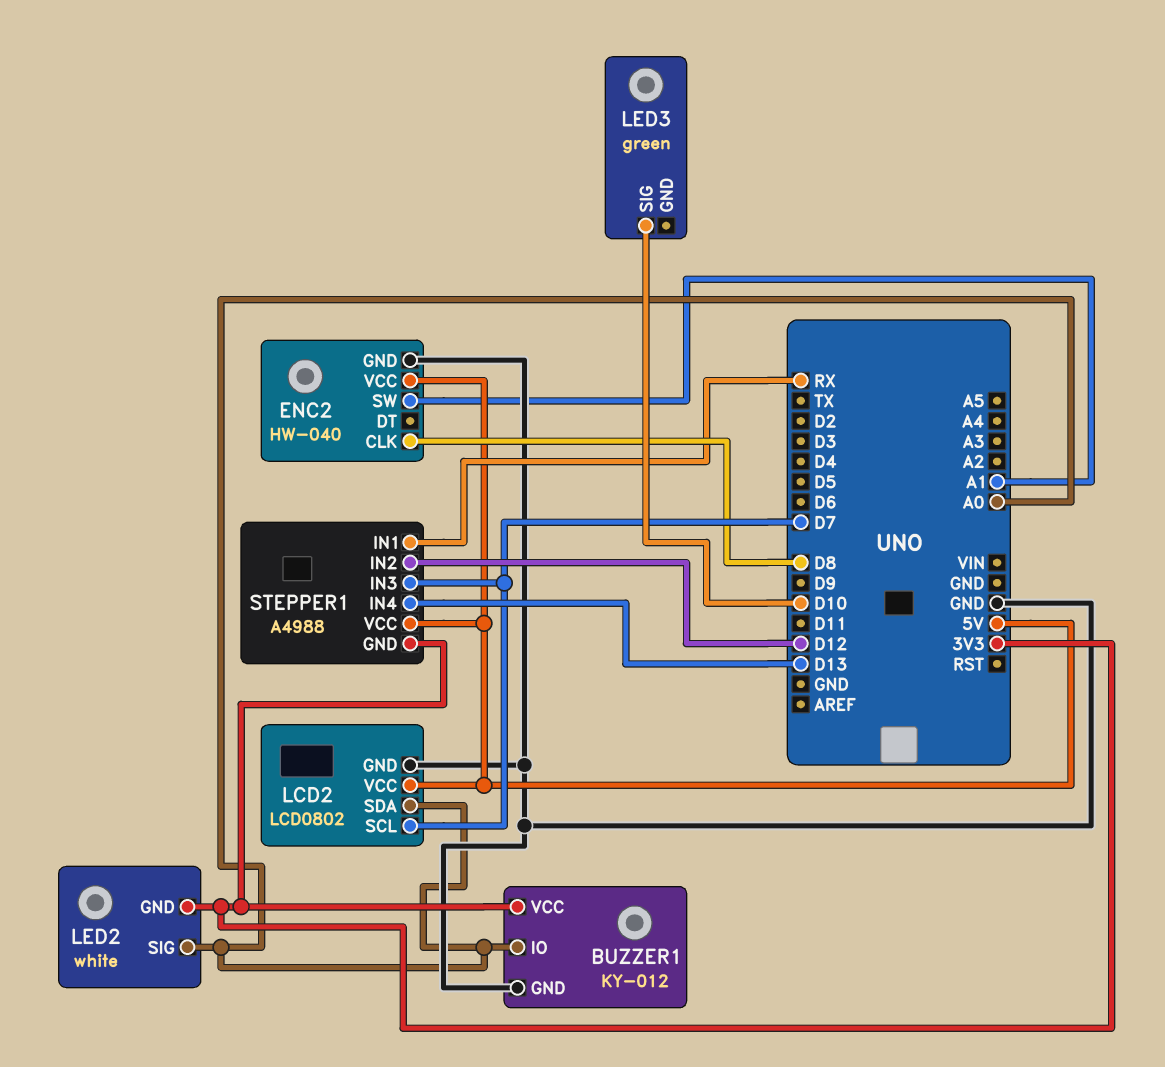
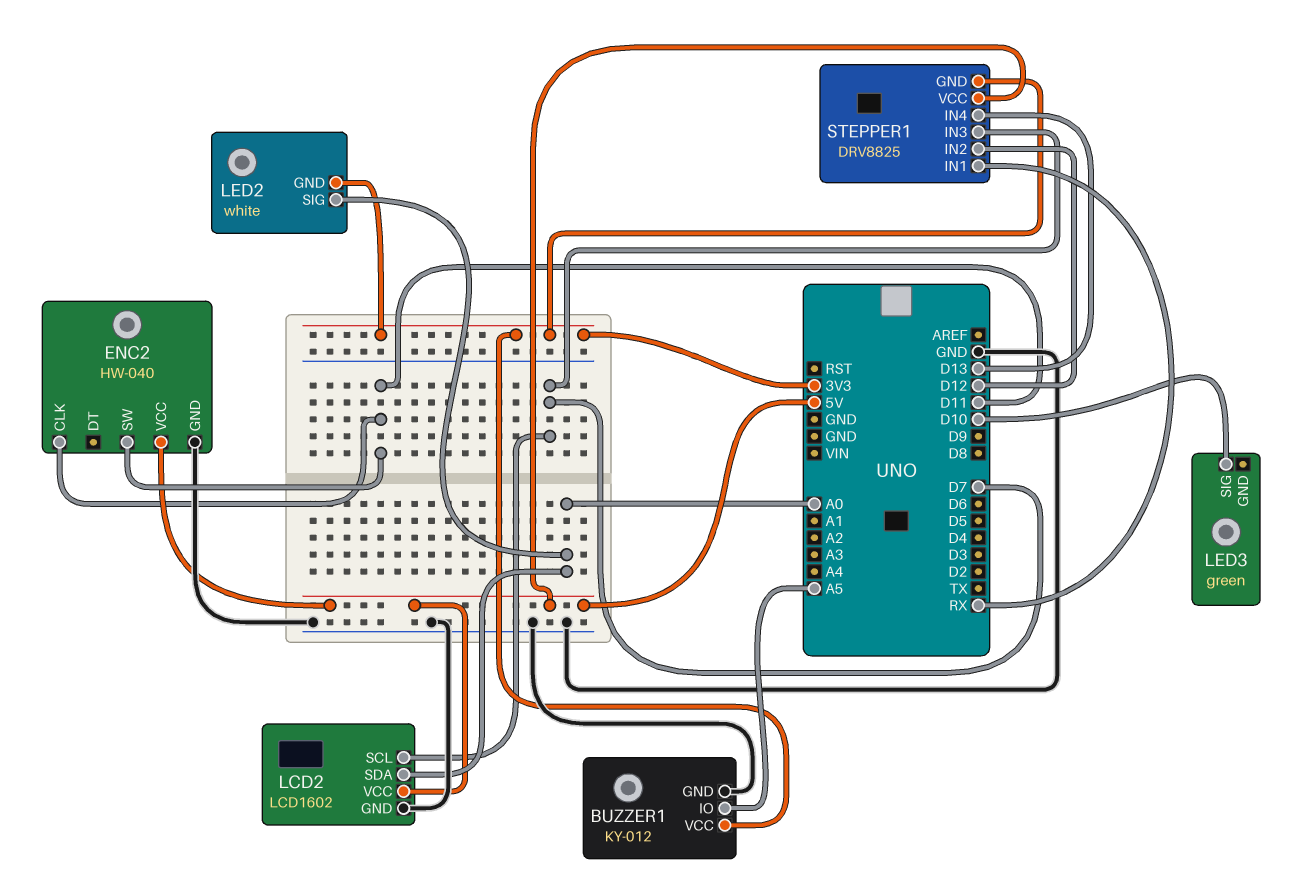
BUZZER1 pin IO: A0 -> A5
ENC2 pin CLK: D8 -> D11
ENC2 pin SW: A1 -> D11
LCD2: LCD0802 -> LCD1602
STEPPER1: A4988 -> DRV8825

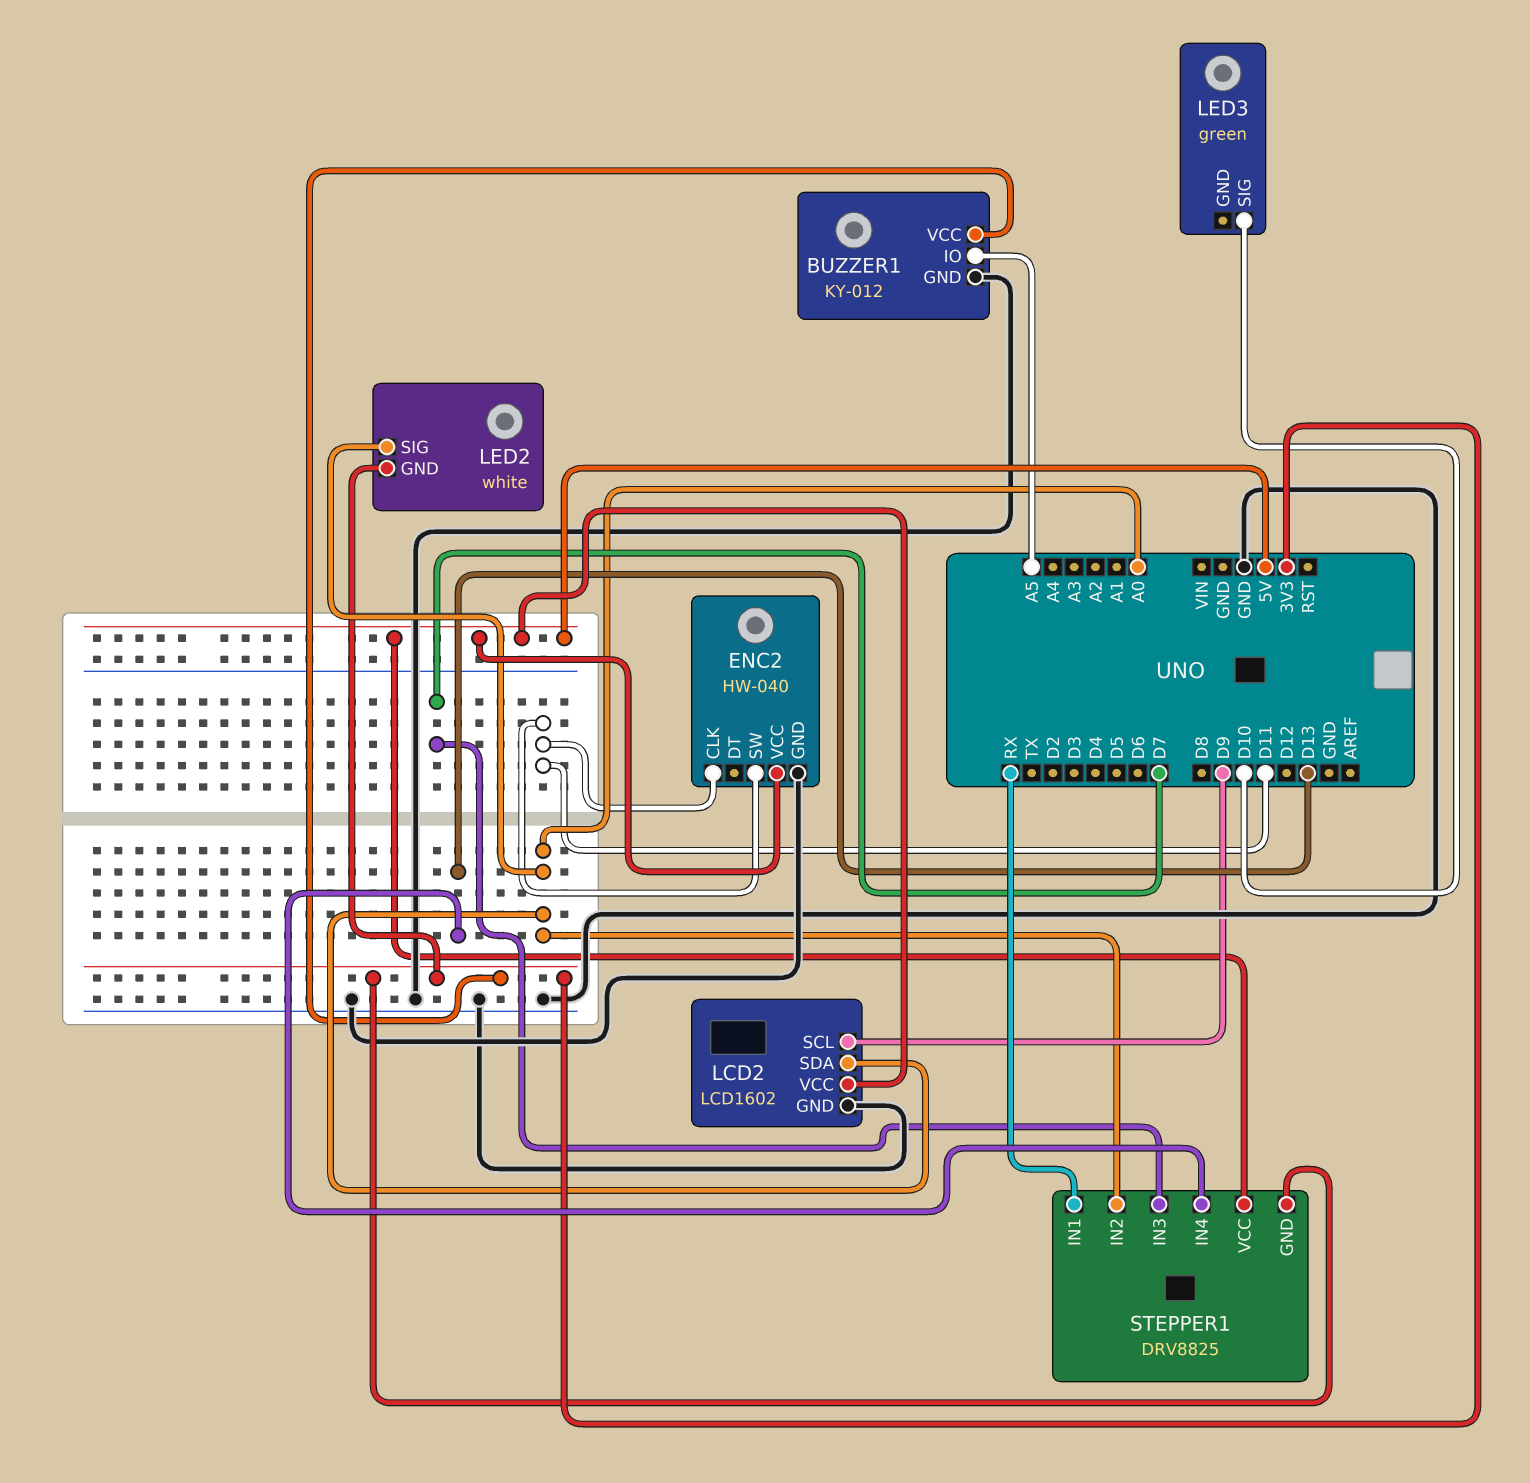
LCD2 pin SCL: D7 -> D9
STEPPER1 pin IN2: D12 -> A0

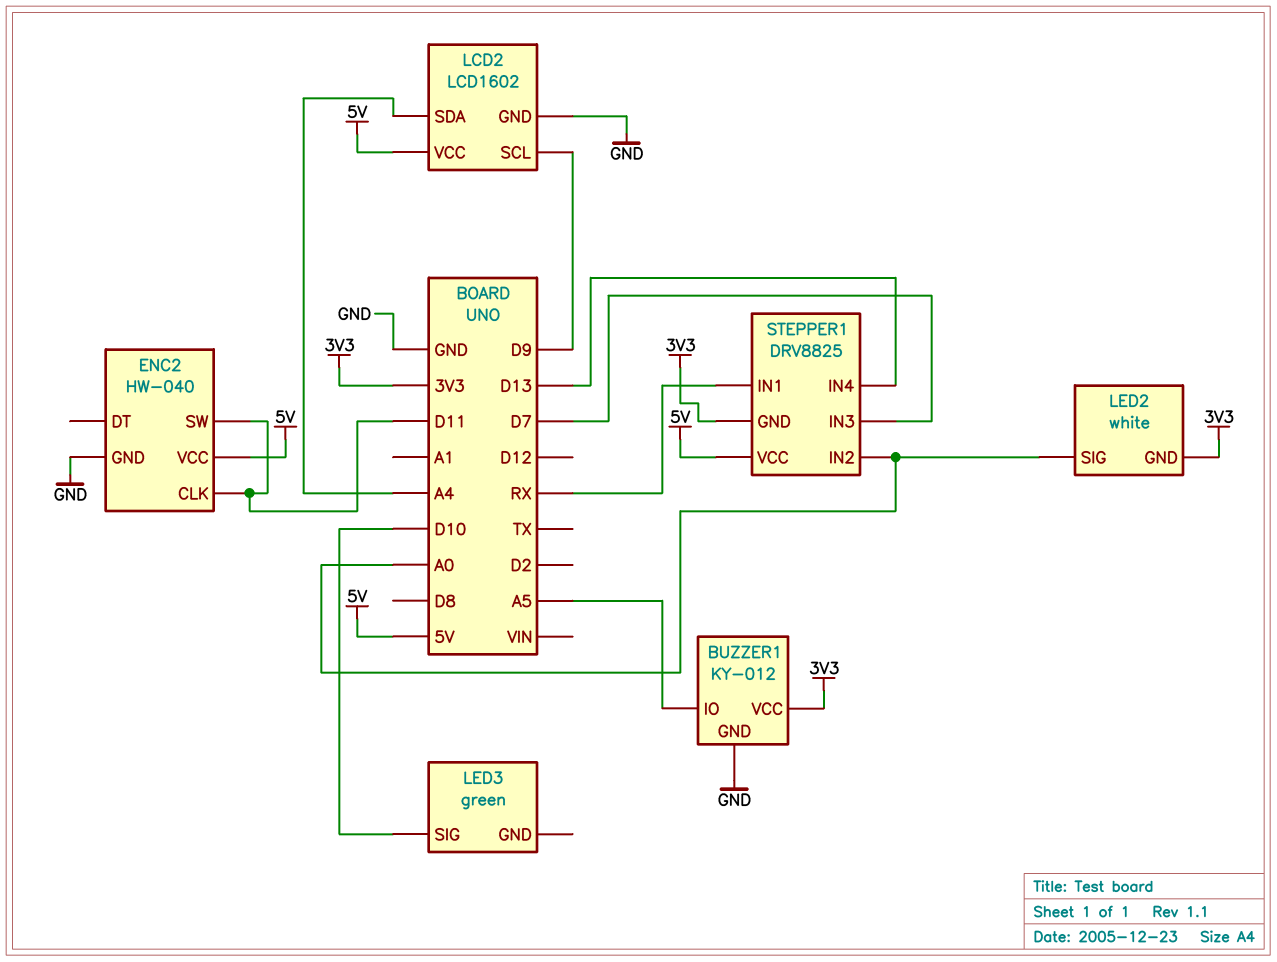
LCD2 pin SDA: A0 -> A4

